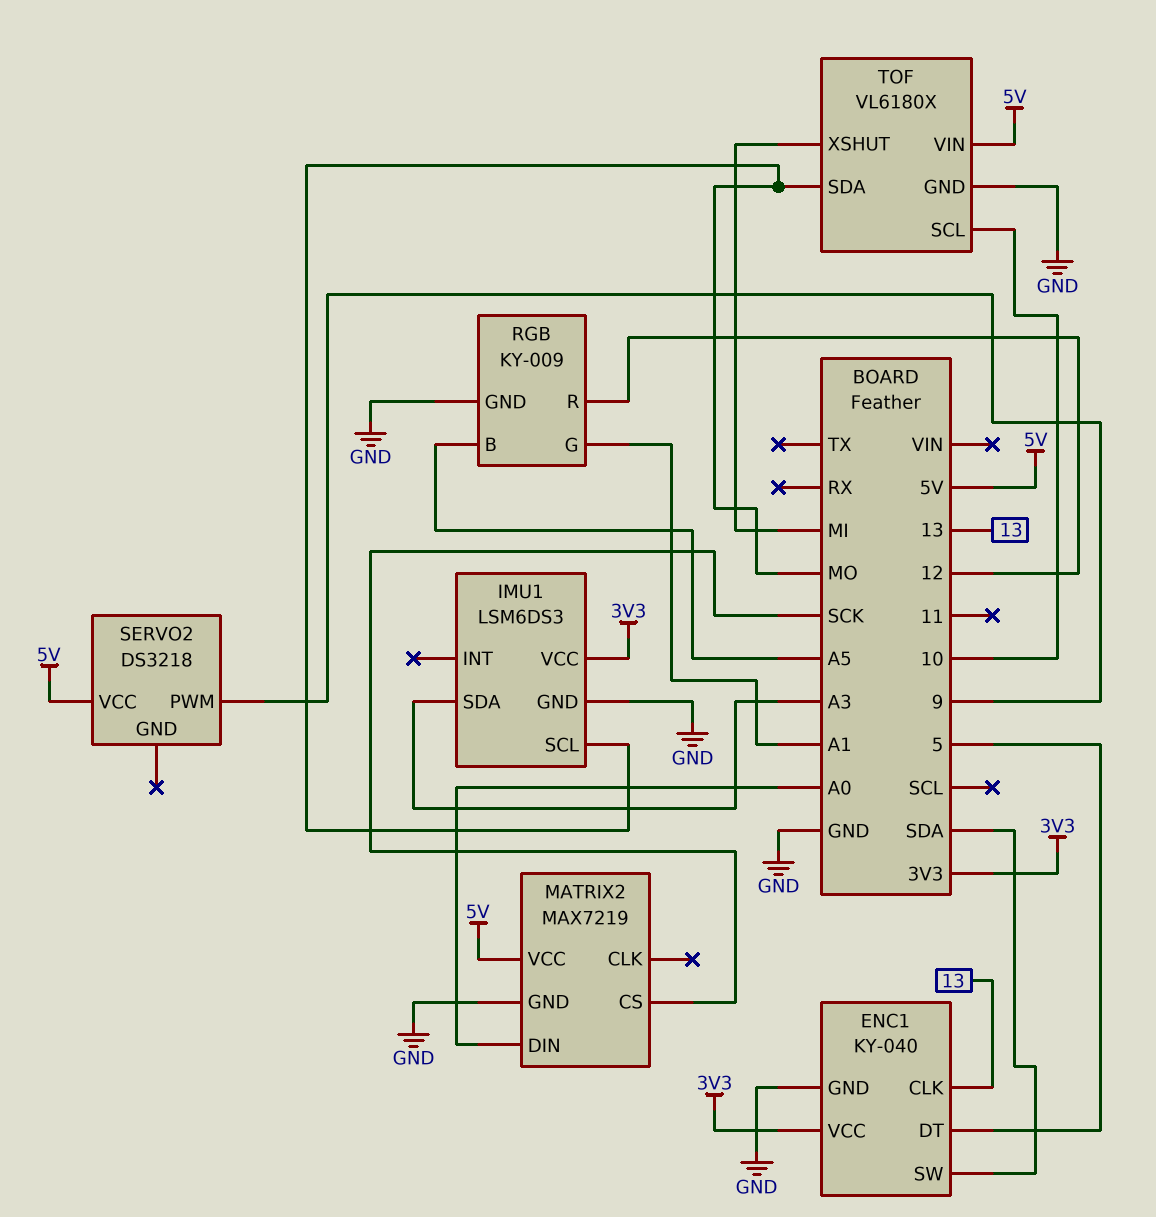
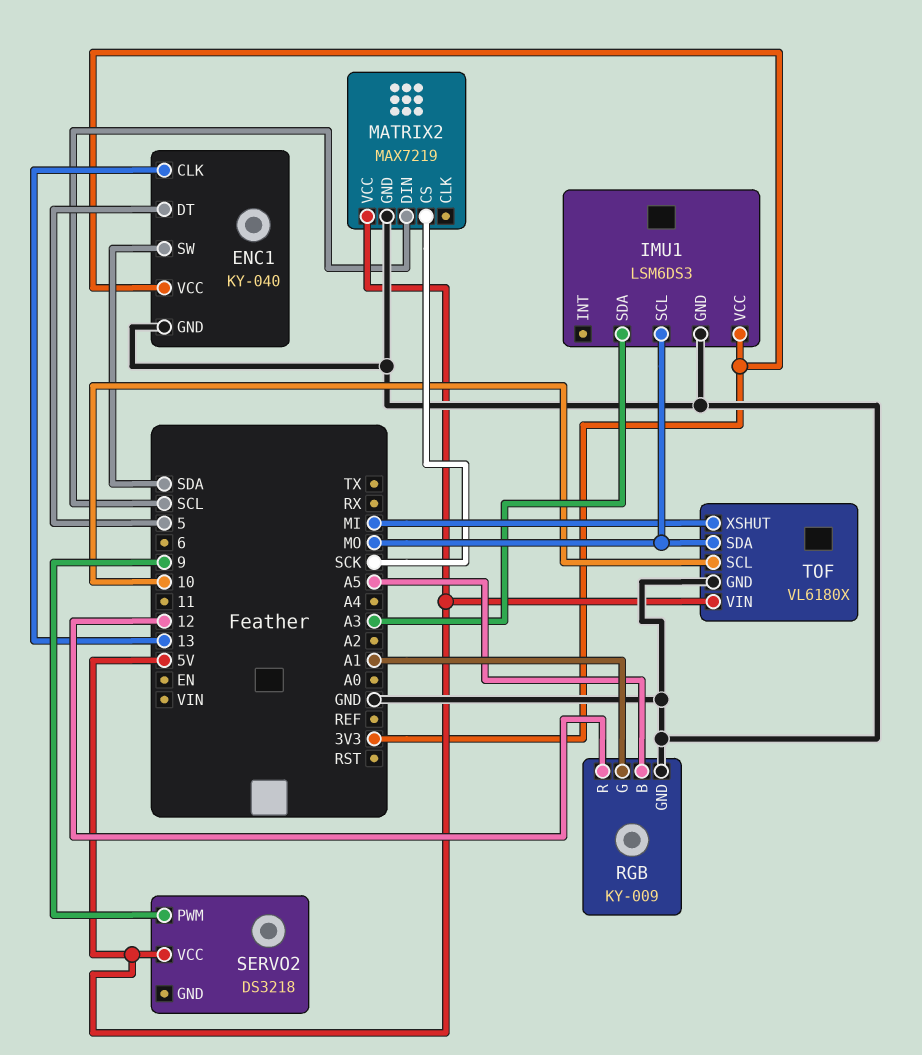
MATRIX2 pin DIN: A0 -> SCL

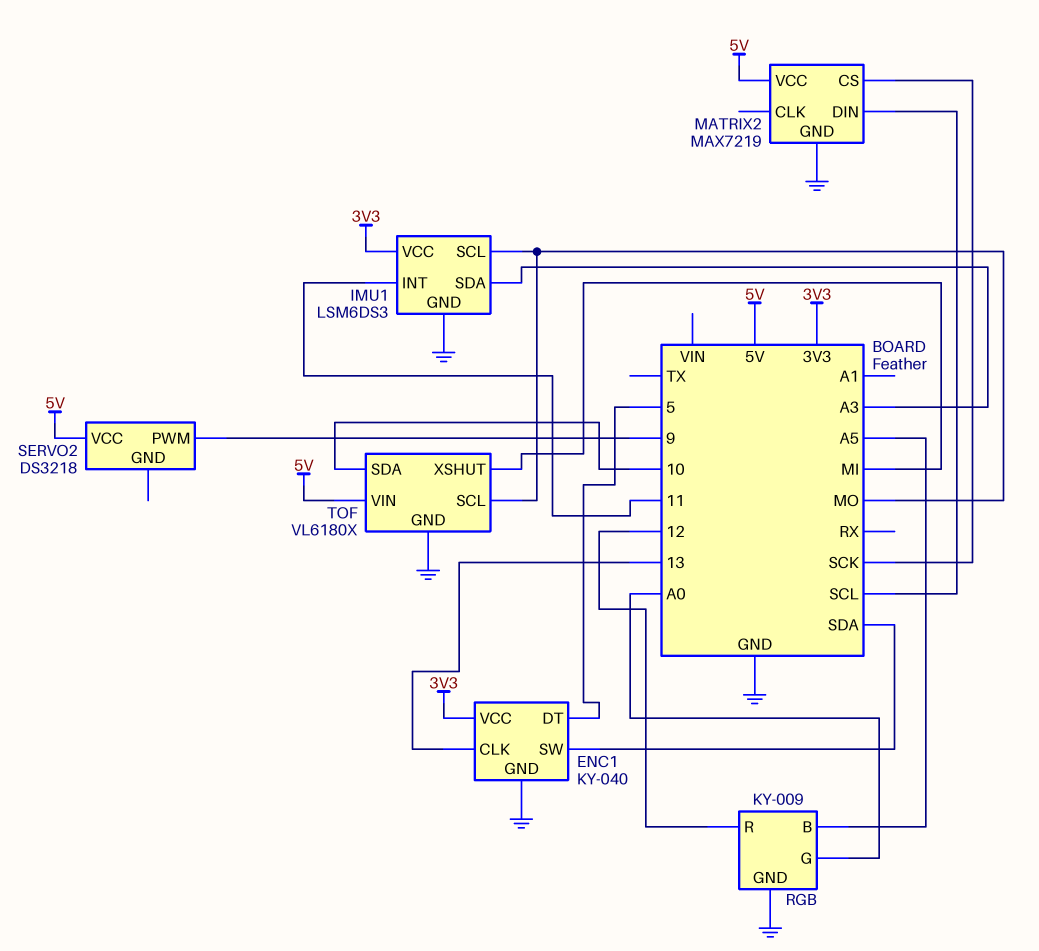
IMU1 pin INT: none -> 11
RGB pin G: A1 -> A0
TOF pin SCL: 10 -> MO
TOF pin SDA: MO -> 10

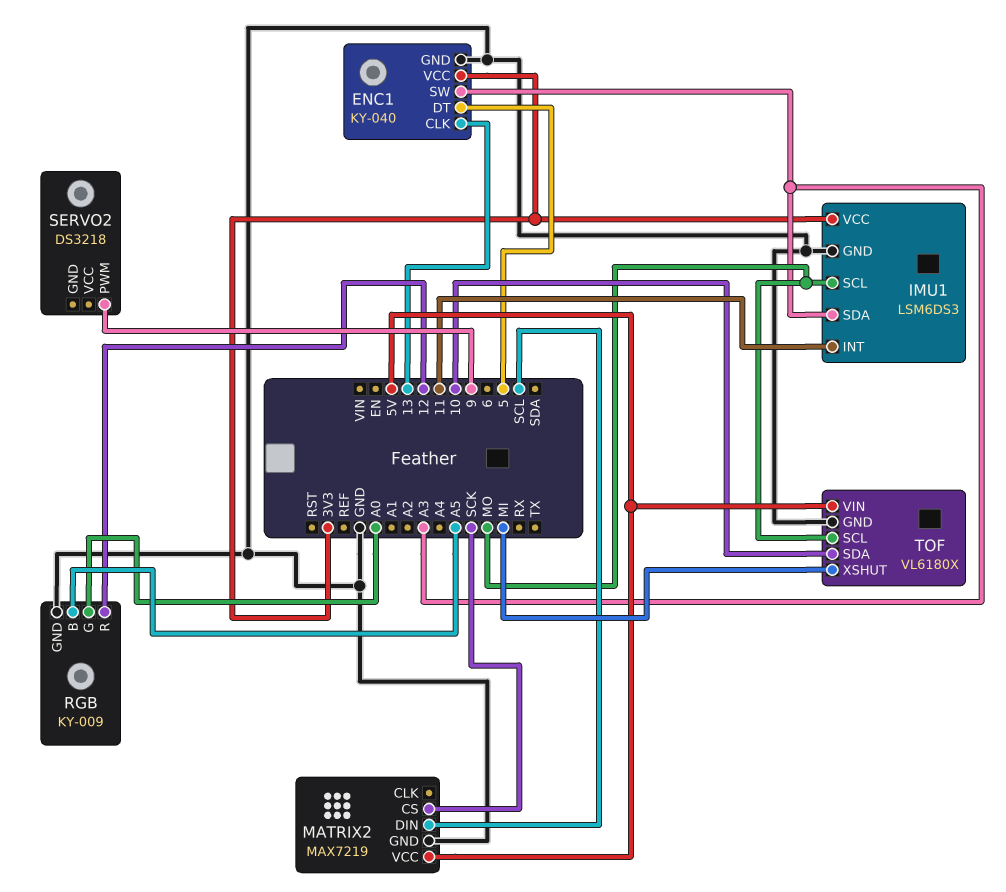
ENC1 pin SW: SDA -> A3
SERVO2 pin VCC: 5V -> none

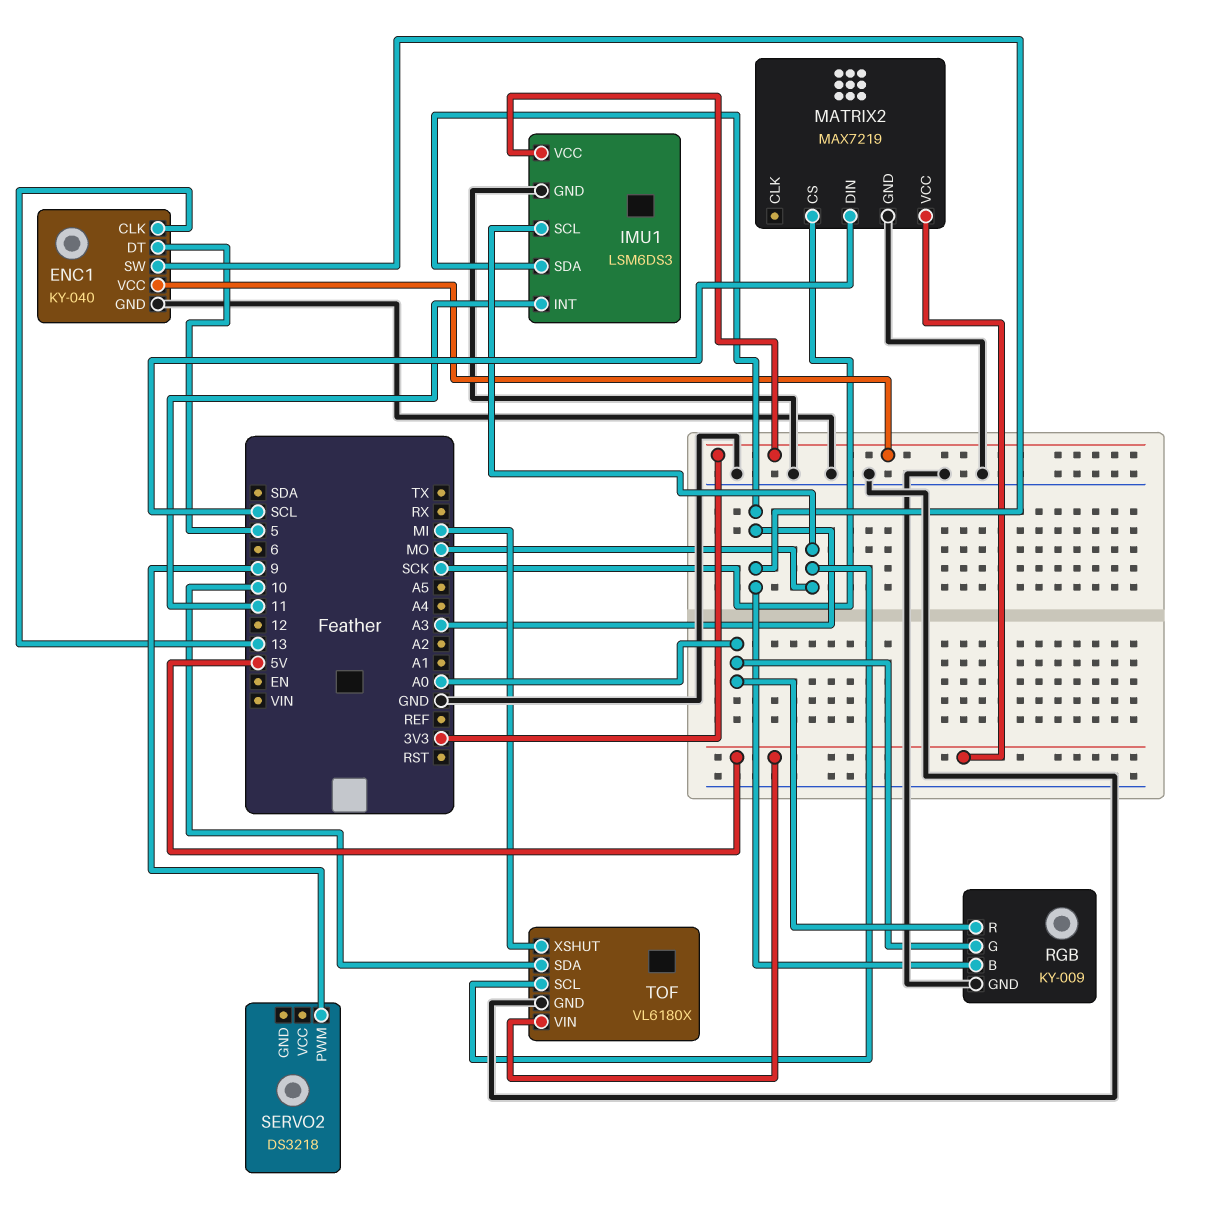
RGB pin B: A5 -> A3
RGB pin R: 12 -> A0

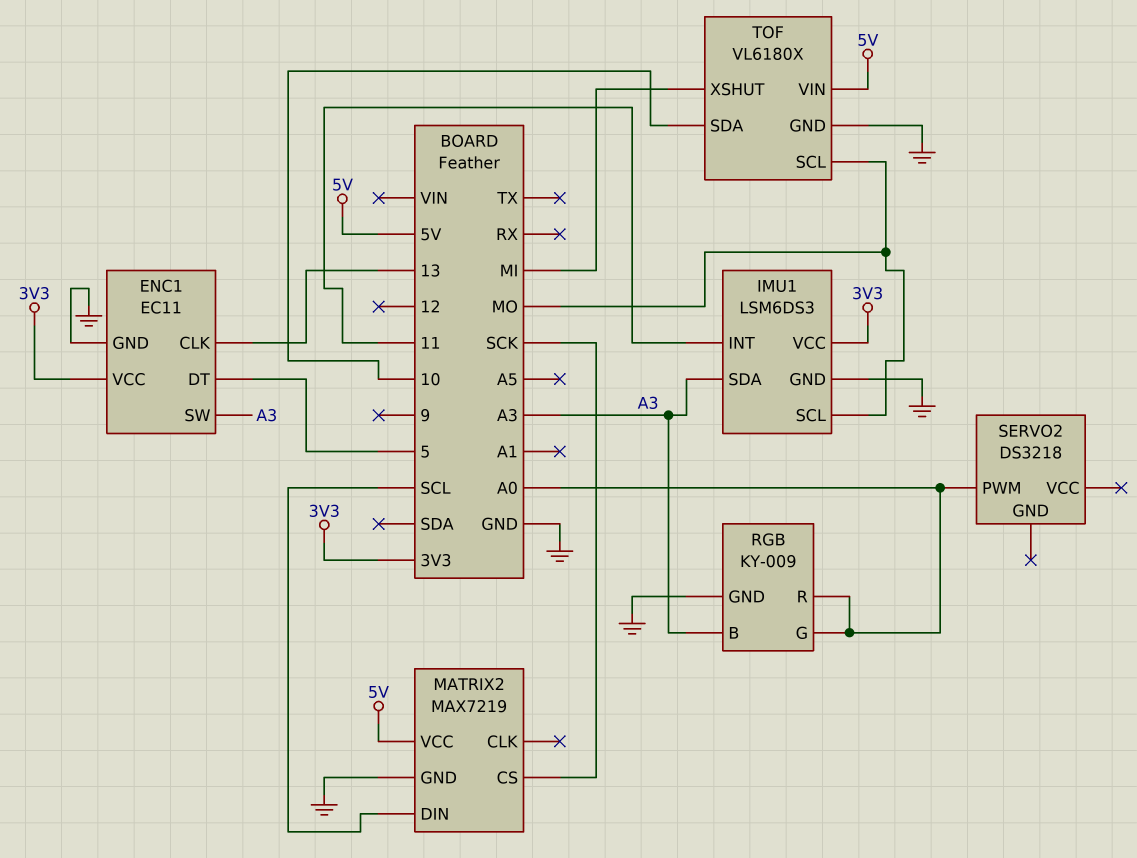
ENC1: KY-040 -> EC11
SERVO2 pin PWM: 9 -> A0

